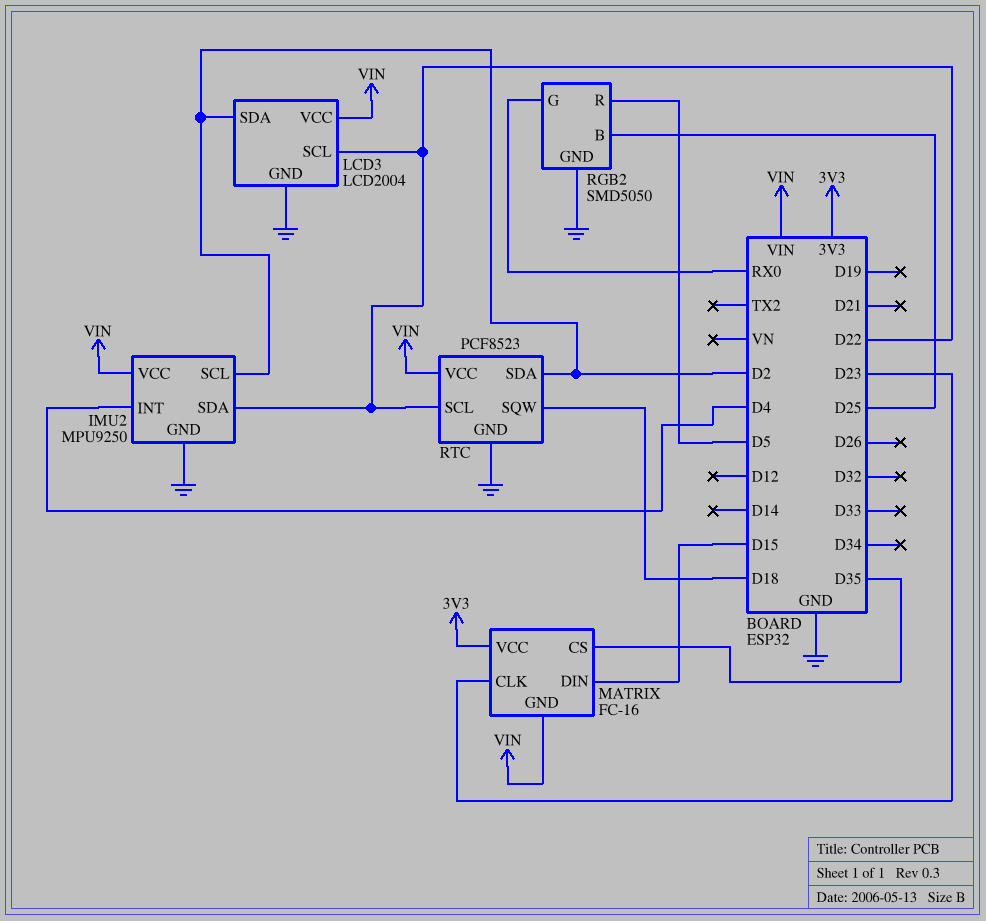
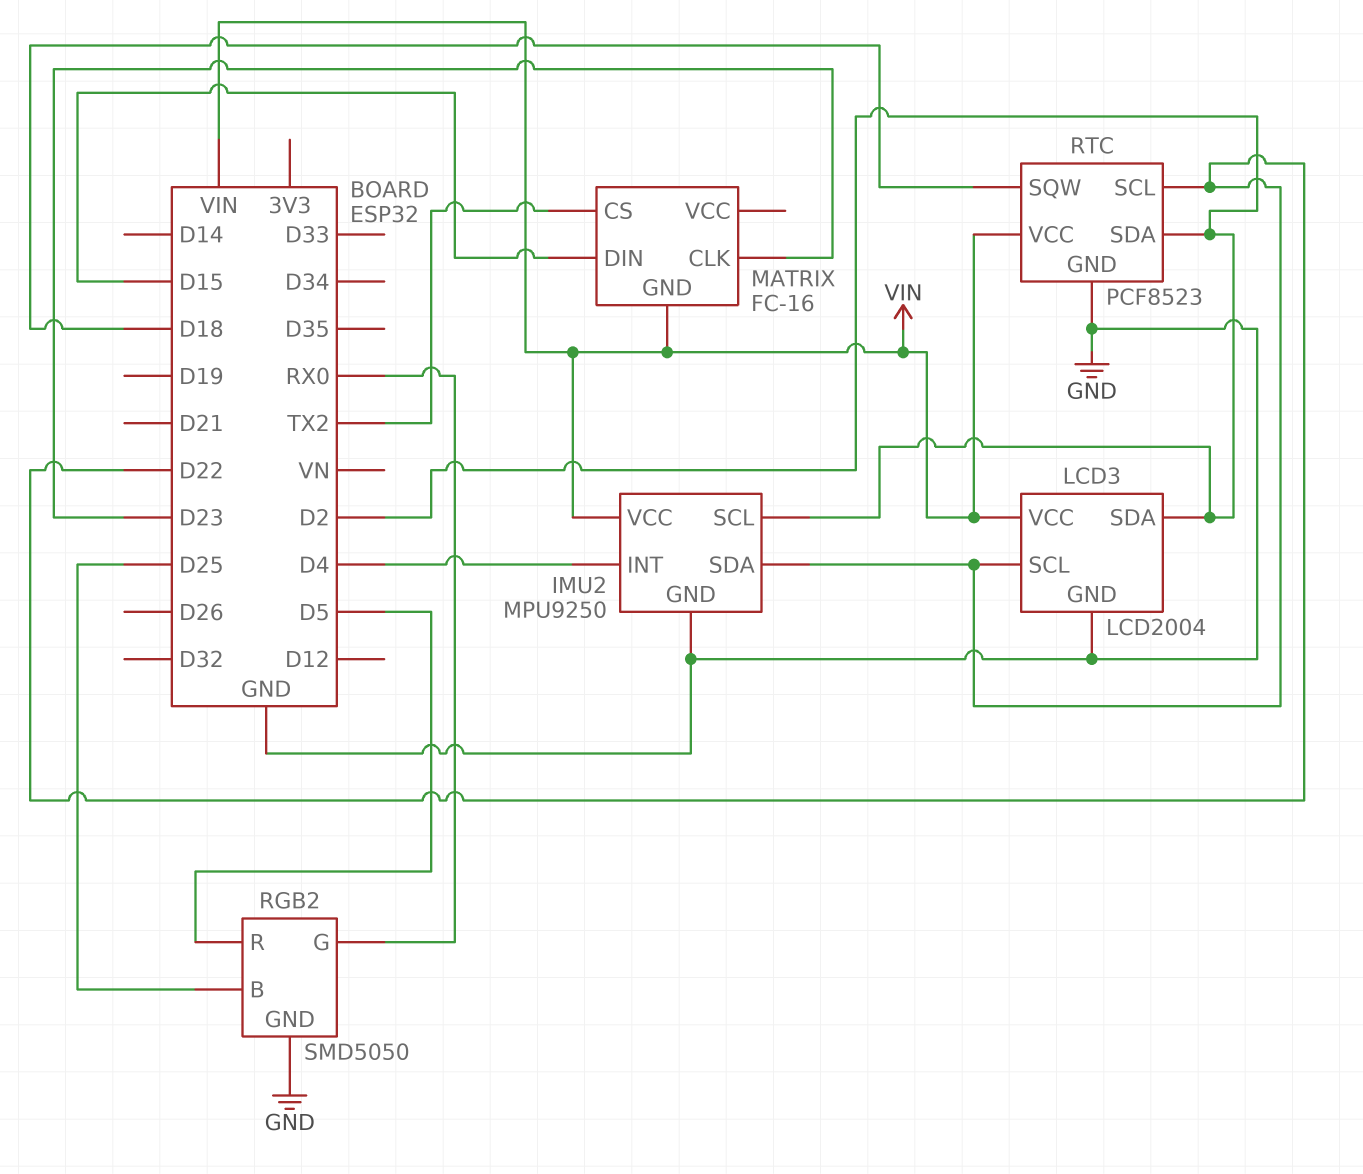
MATRIX pin CS: D35 -> TX2
MATRIX pin VCC: 3V3 -> none

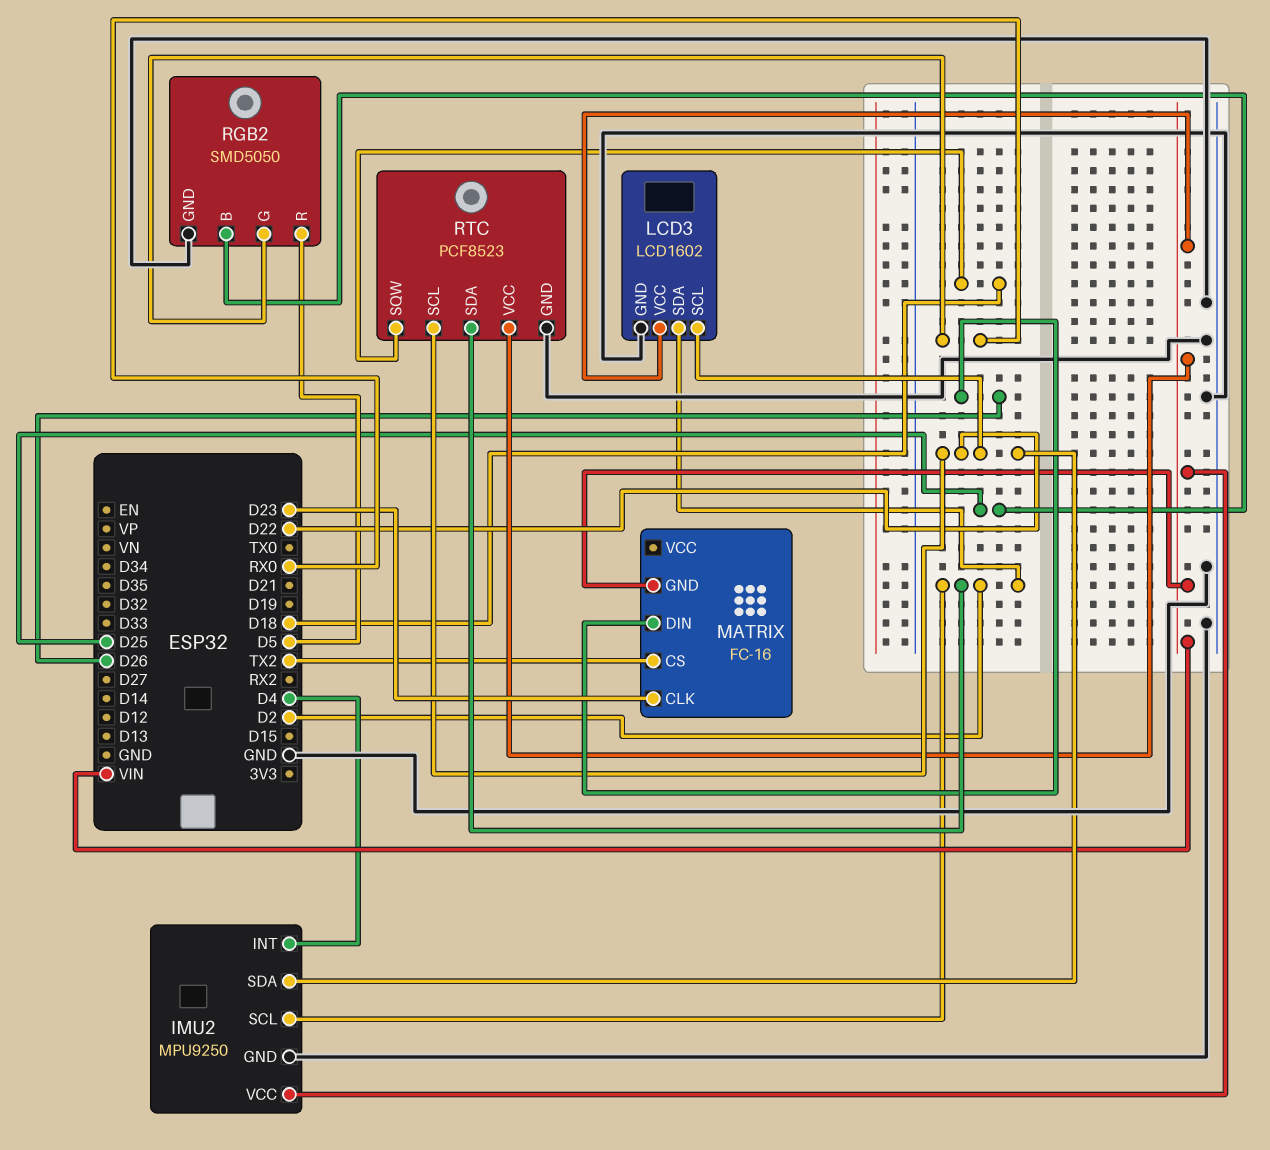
LCD3: LCD2004 -> LCD1602
MATRIX pin DIN: D15 -> D26

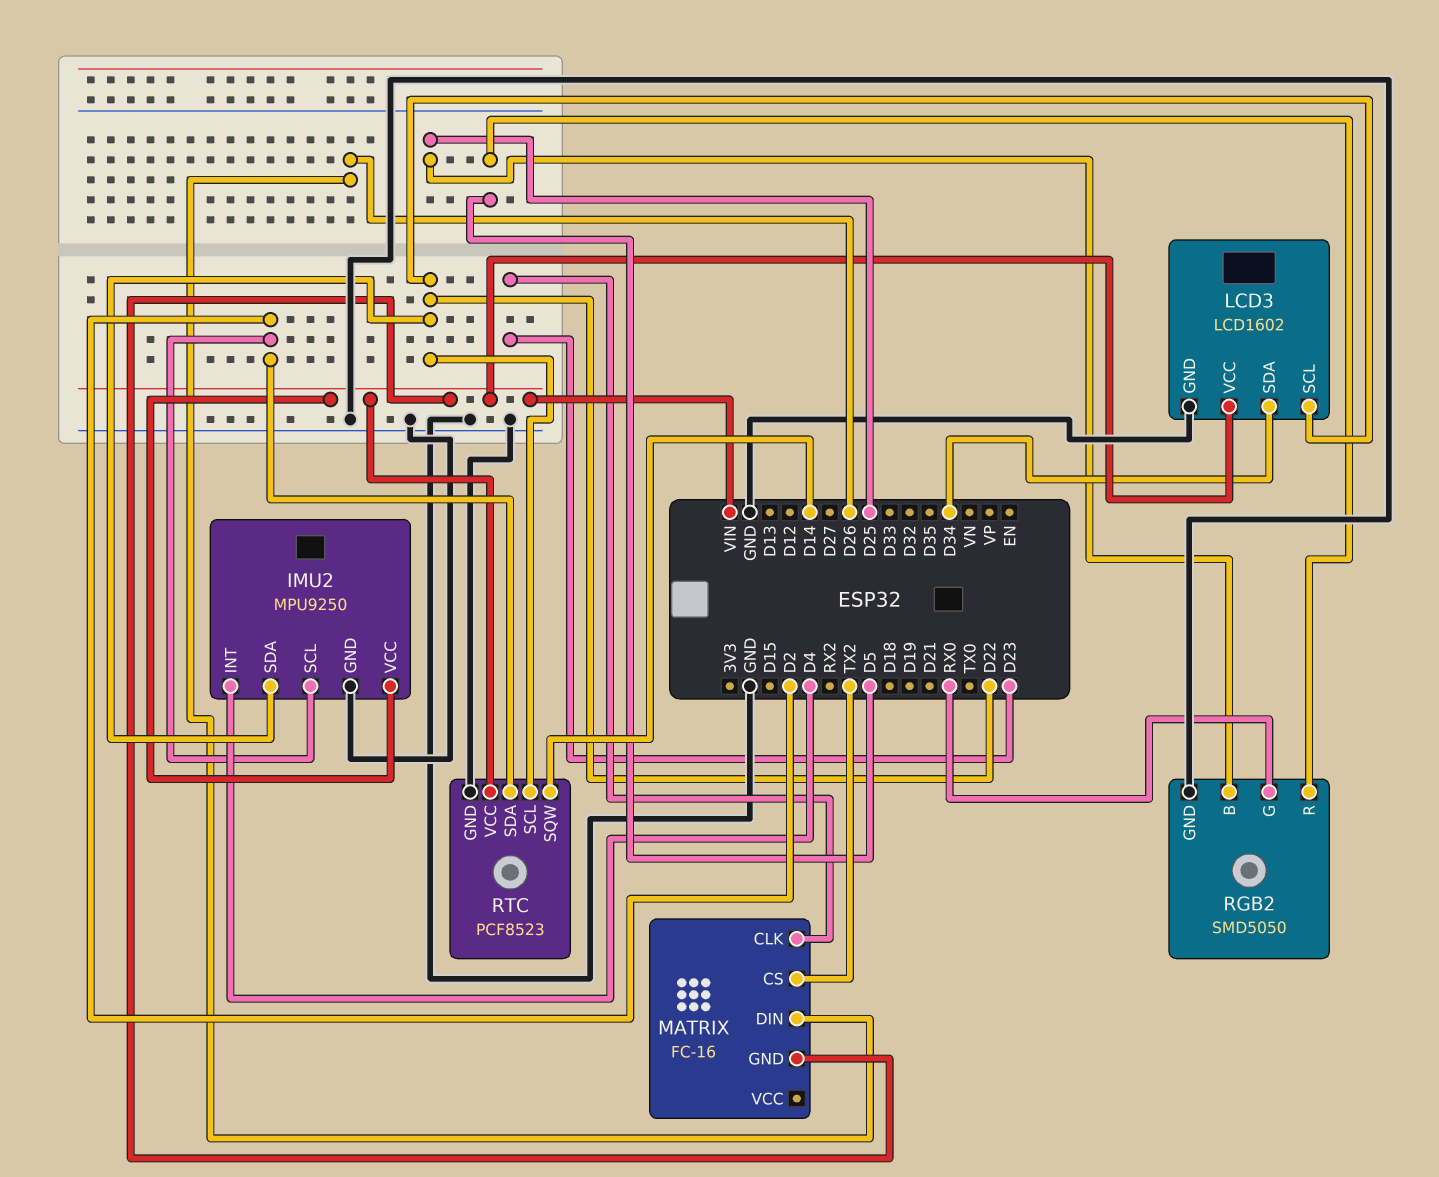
LCD3 pin SDA: D2 -> D34
RTC pin SQW: D18 -> D14

